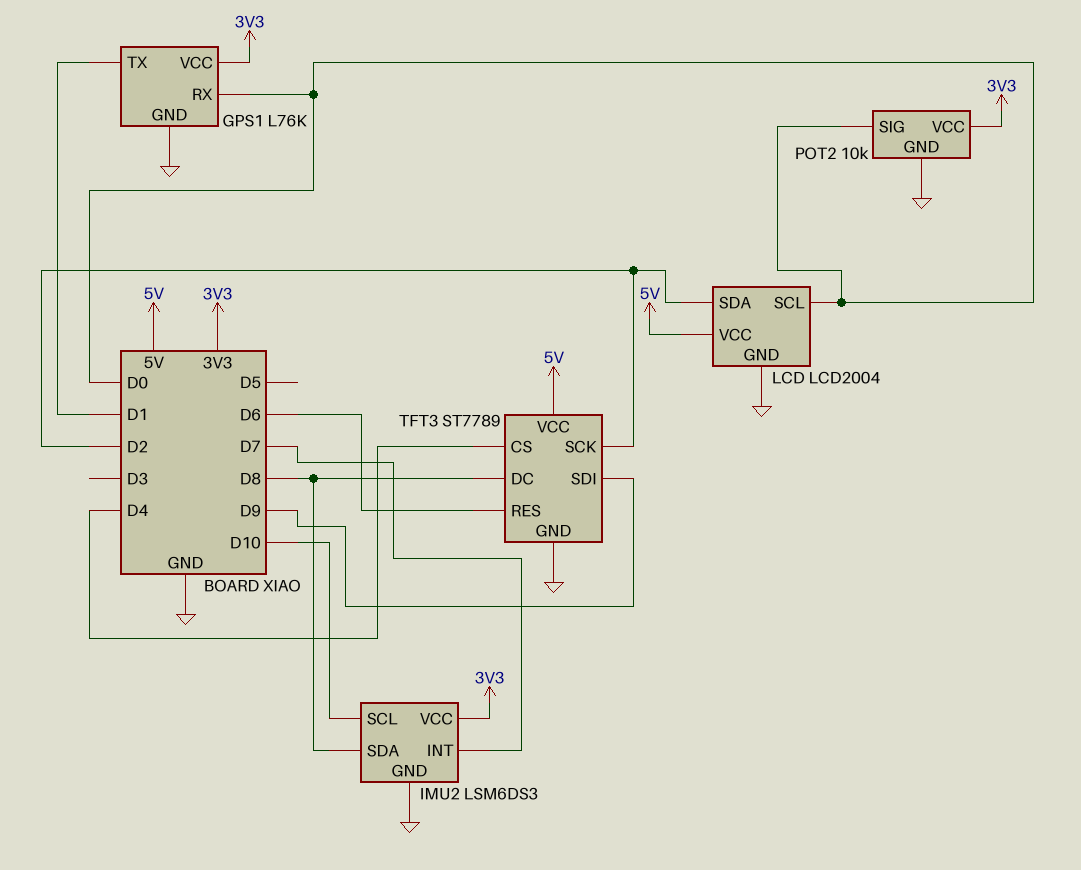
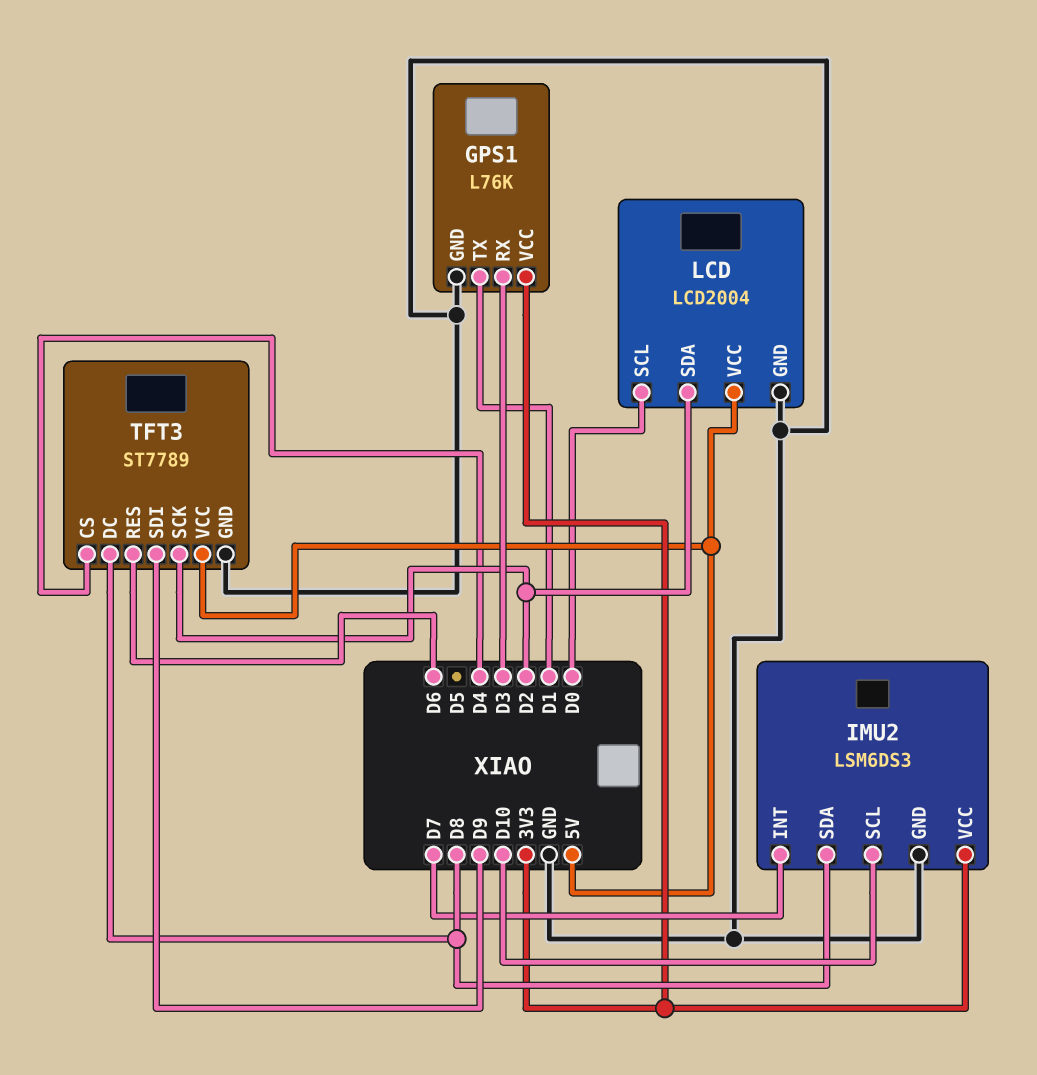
GPS1 pin RX: D0 -> D3
POT2: 10k -> none
POT2 pin GND: GND -> none
POT2 pin SIG: D0 -> none
POT2 pin VCC: 3V3 -> none

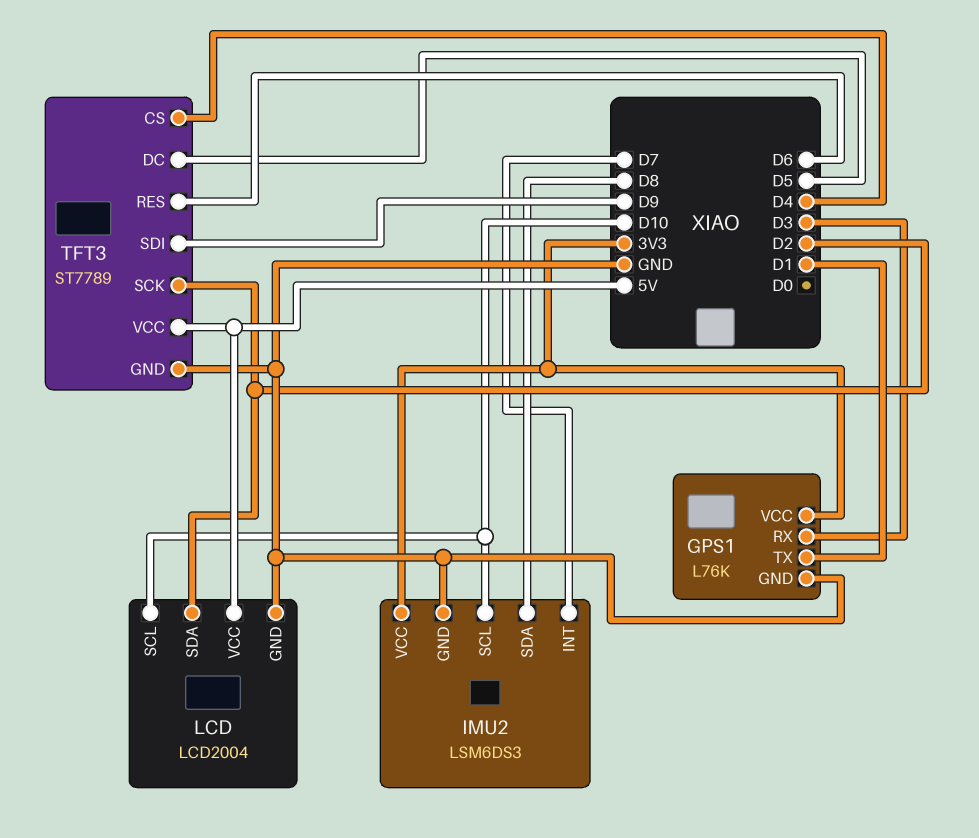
LCD pin SCL: D0 -> D10
TFT3 pin DC: D8 -> D5

